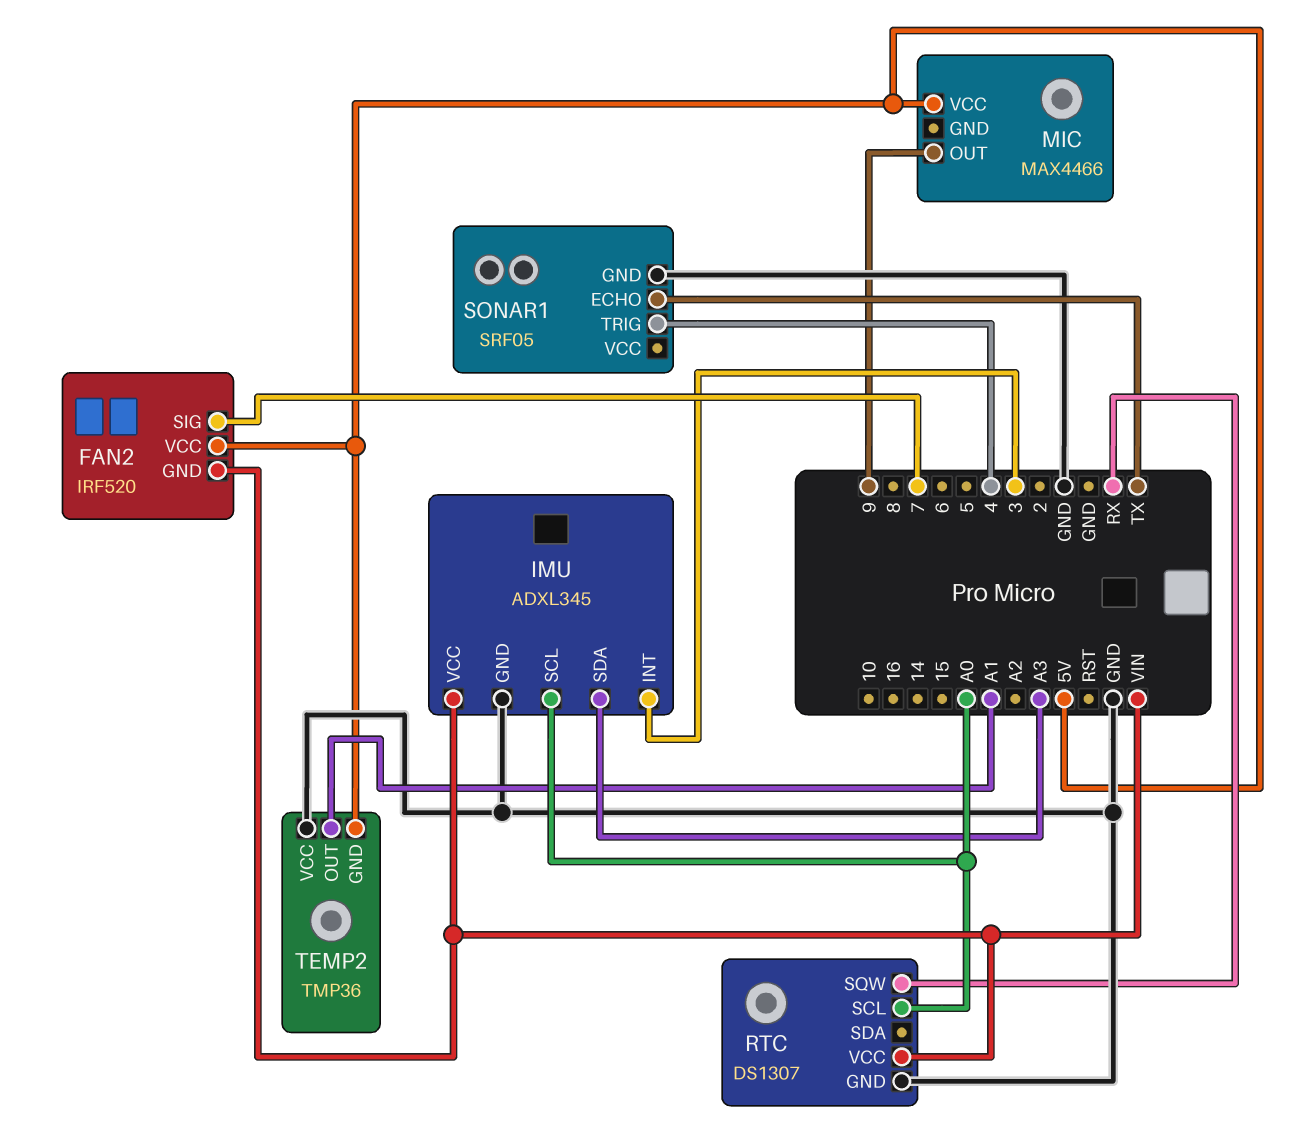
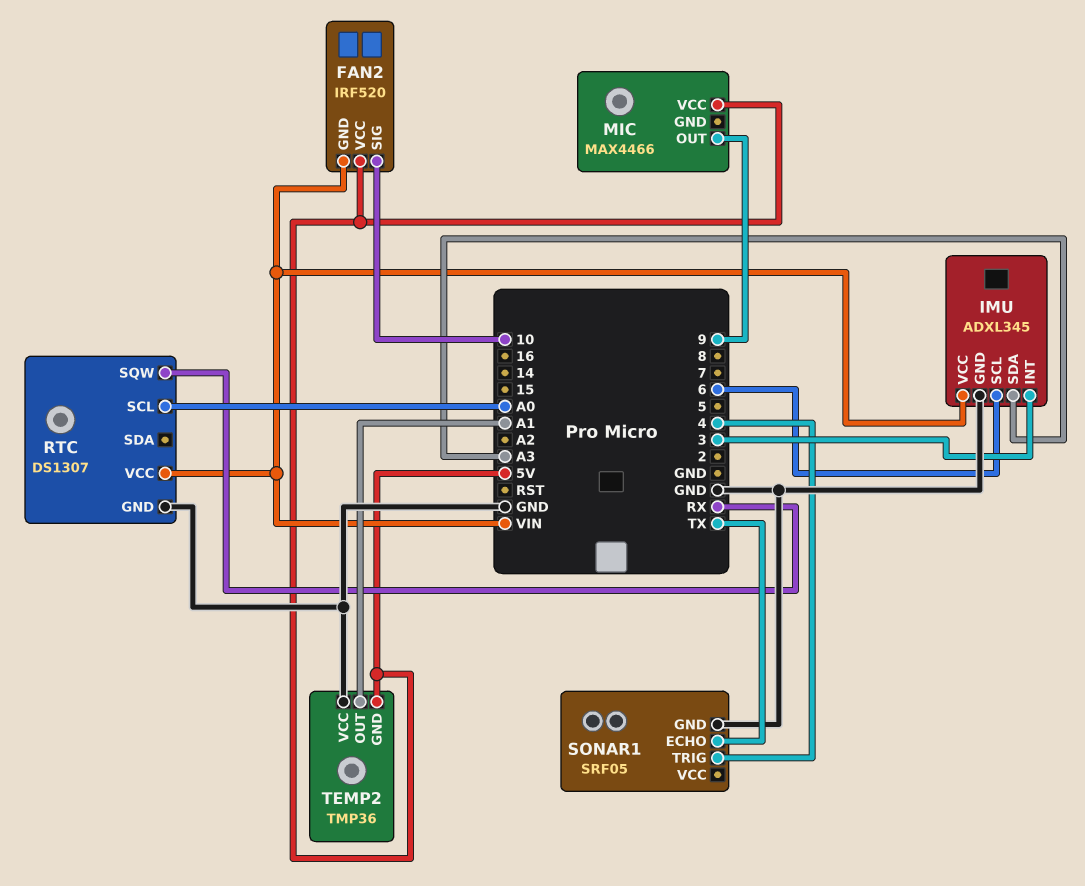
FAN2 pin SIG: 7 -> 10
IMU pin SCL: A0 -> 6

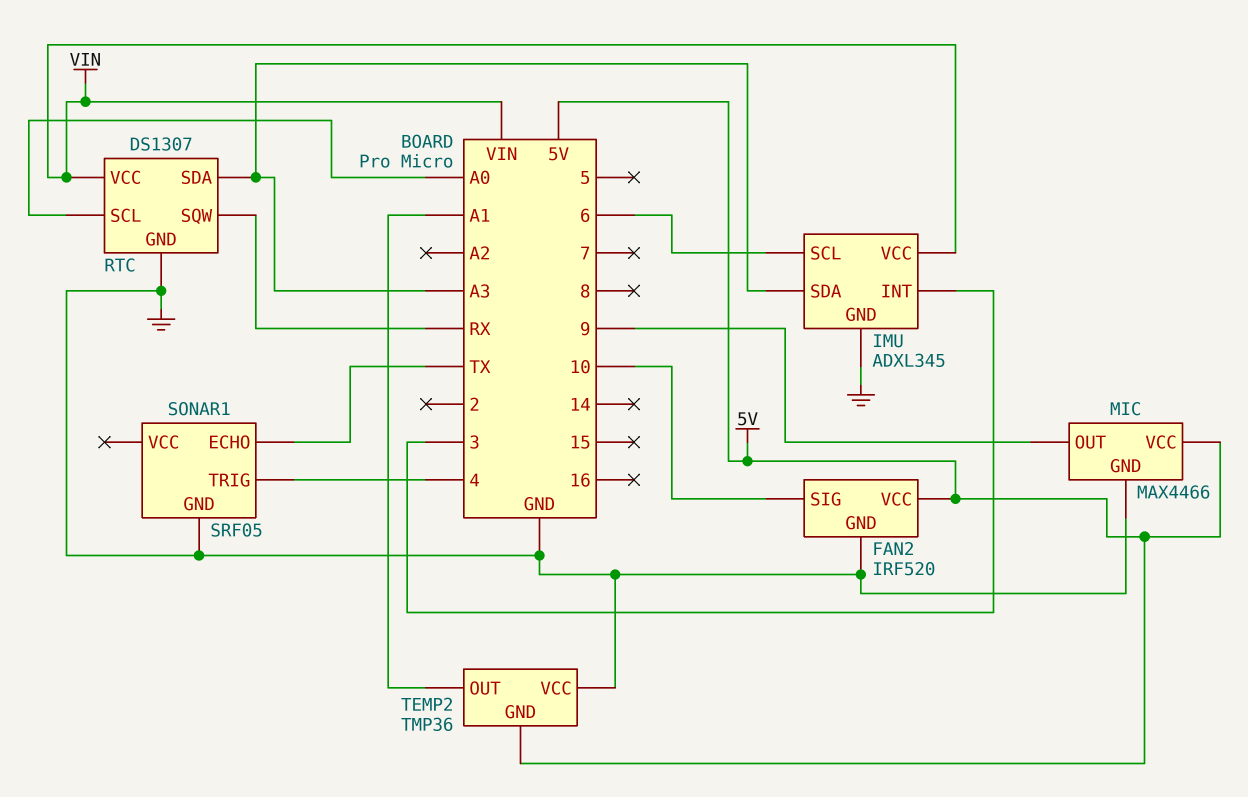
FAN2 pin GND: VIN -> GND
MIC pin GND: none -> GND
RTC pin SDA: none -> A3

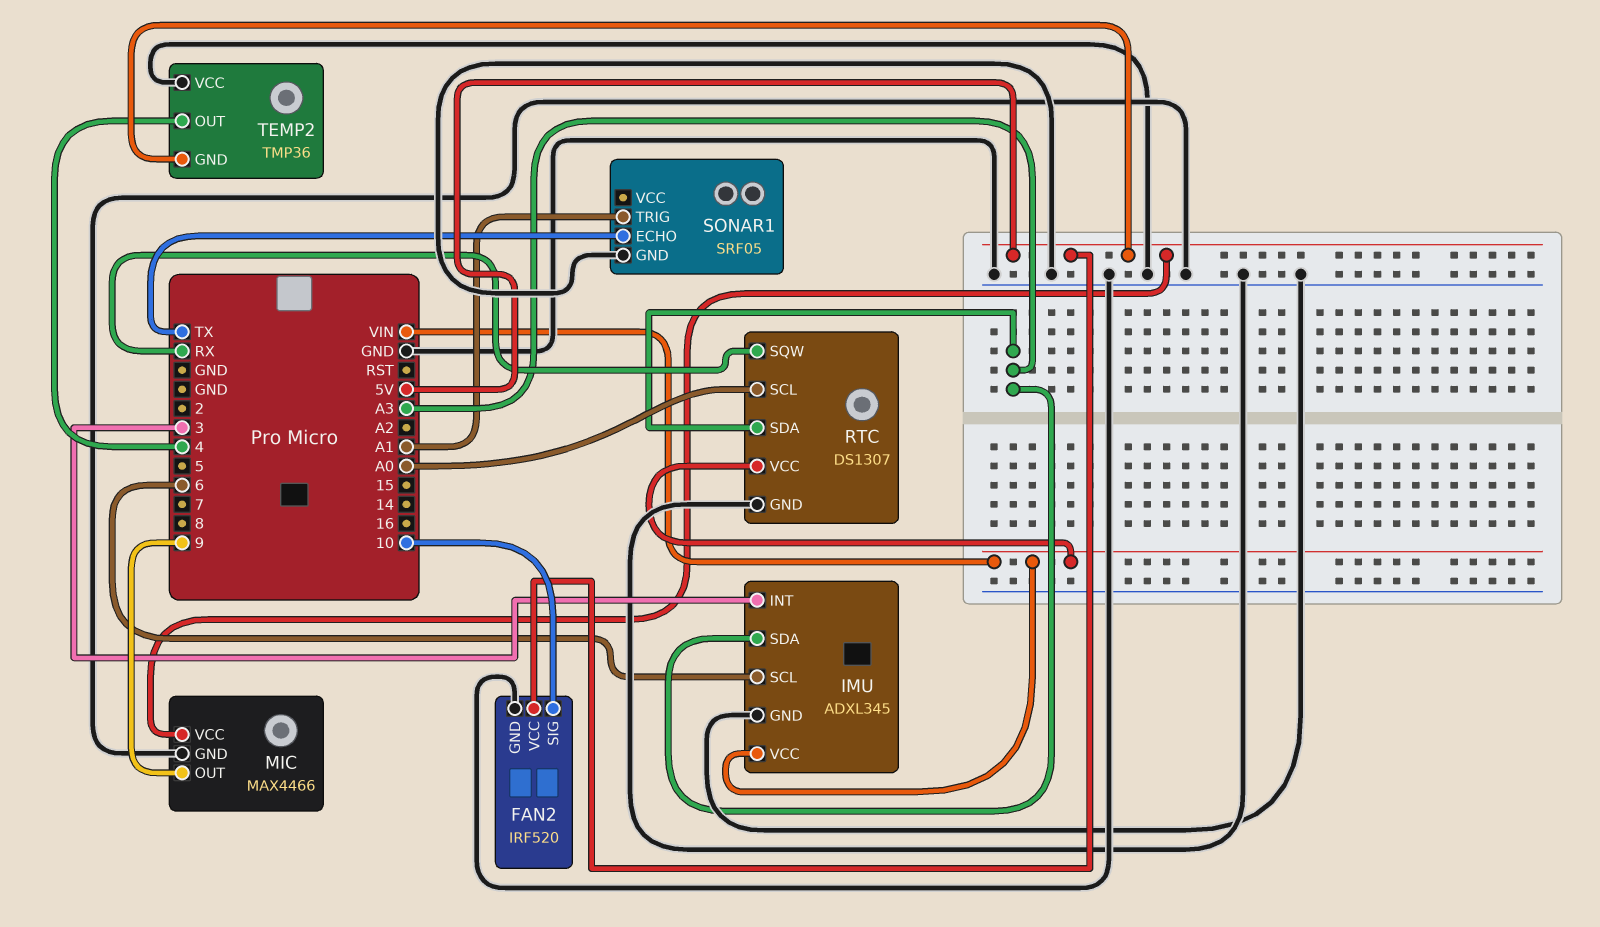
SONAR1 pin TRIG: 4 -> A1
TEMP2 pin OUT: A1 -> 4

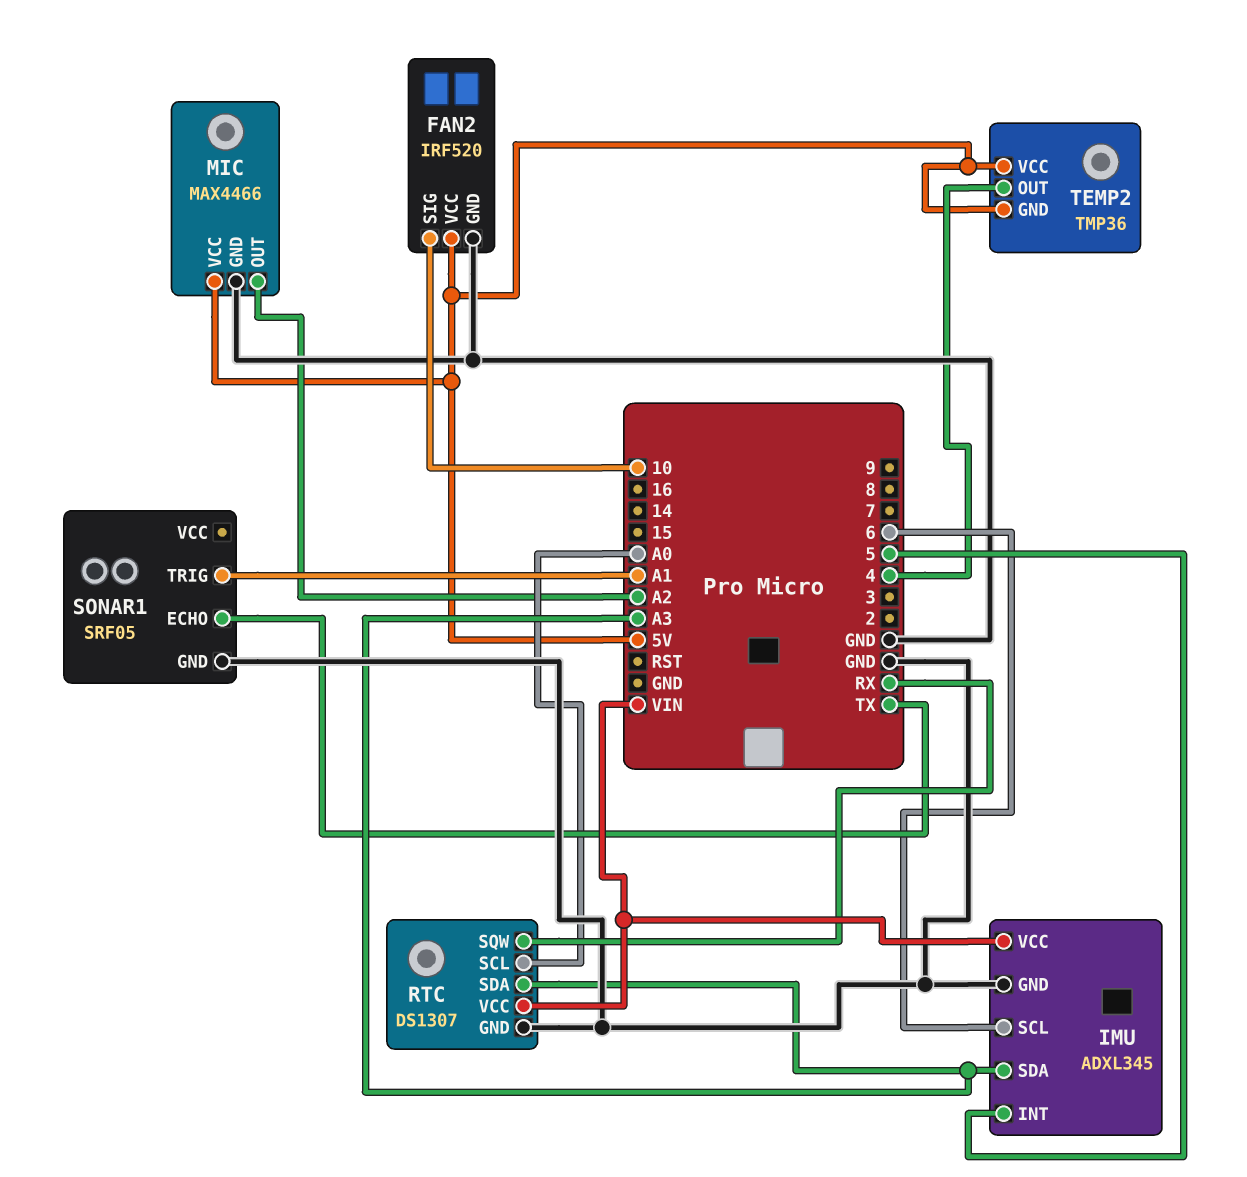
IMU pin INT: 3 -> 5
MIC pin OUT: 9 -> A2
TEMP2 pin VCC: GND -> 5V

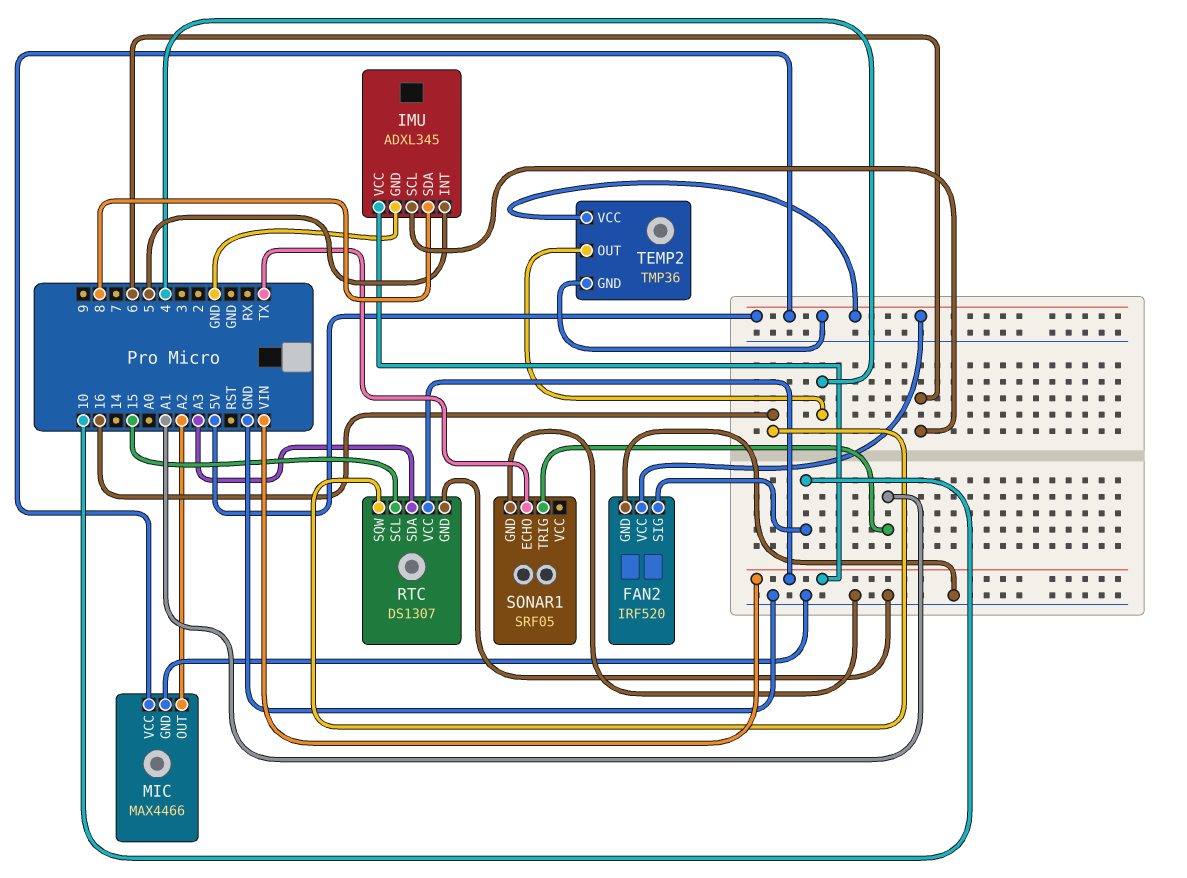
IMU pin SDA: A3 -> 8
RTC pin SCL: A0 -> 15
RTC pin SQW: RX -> 16

